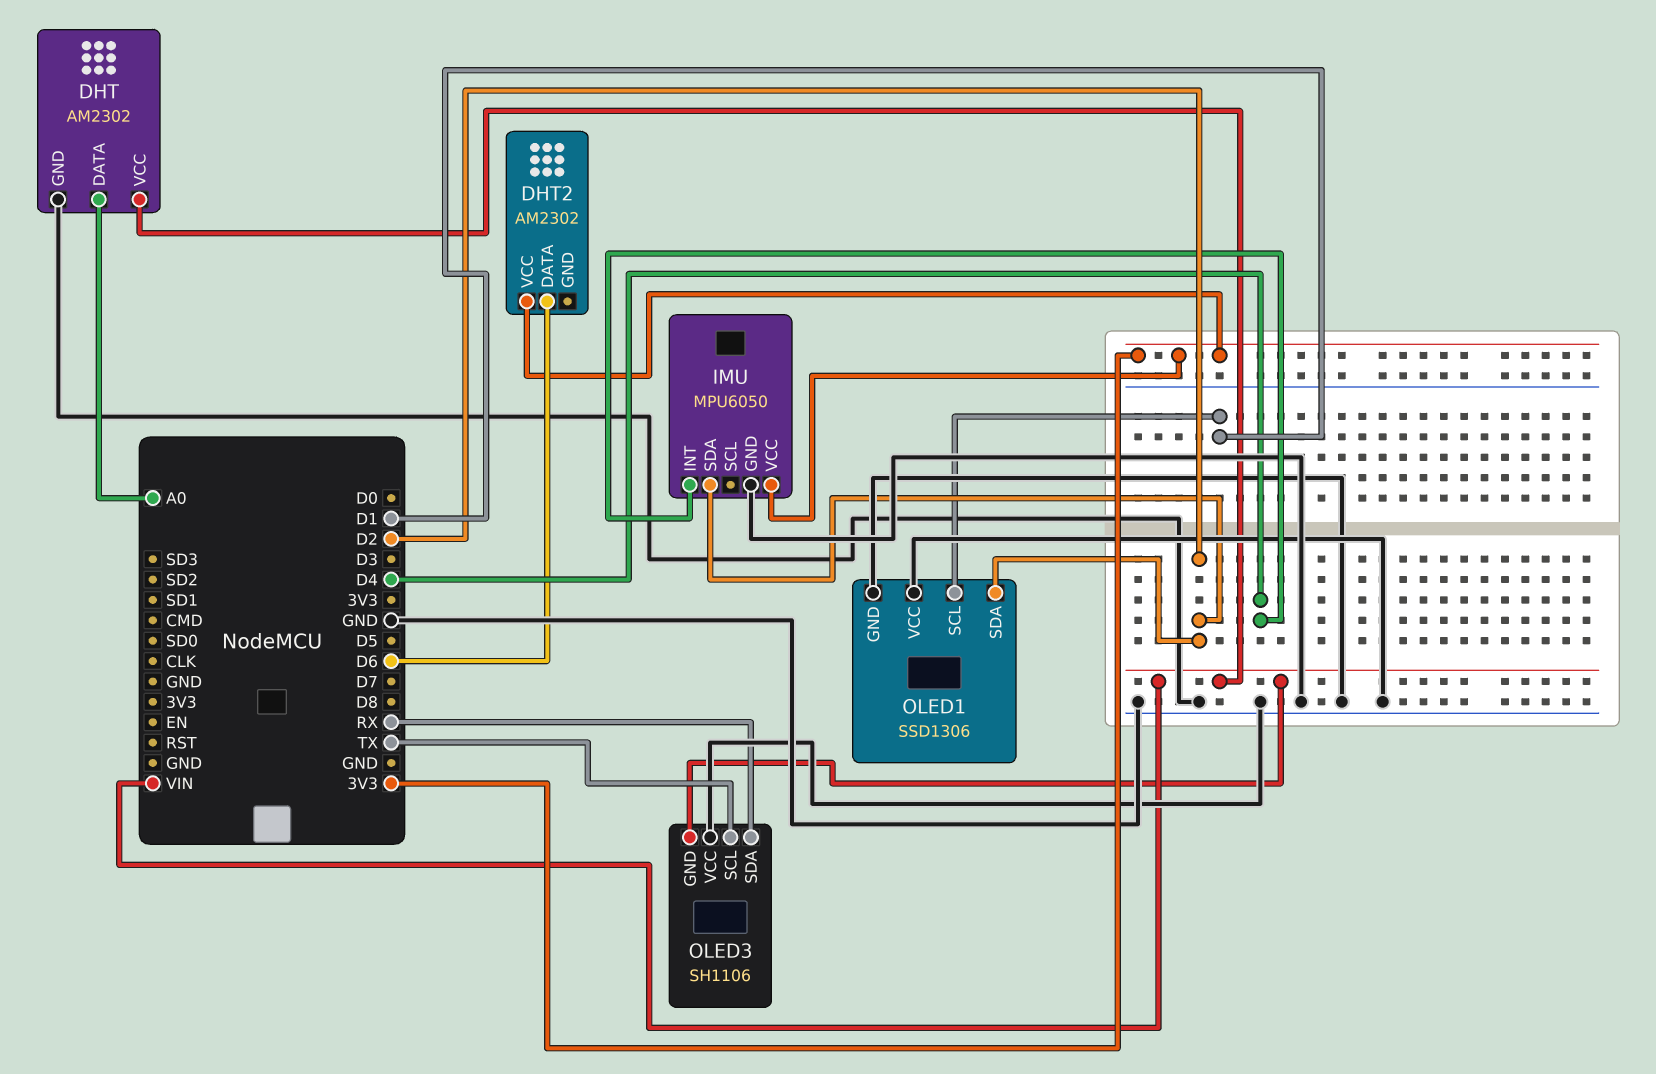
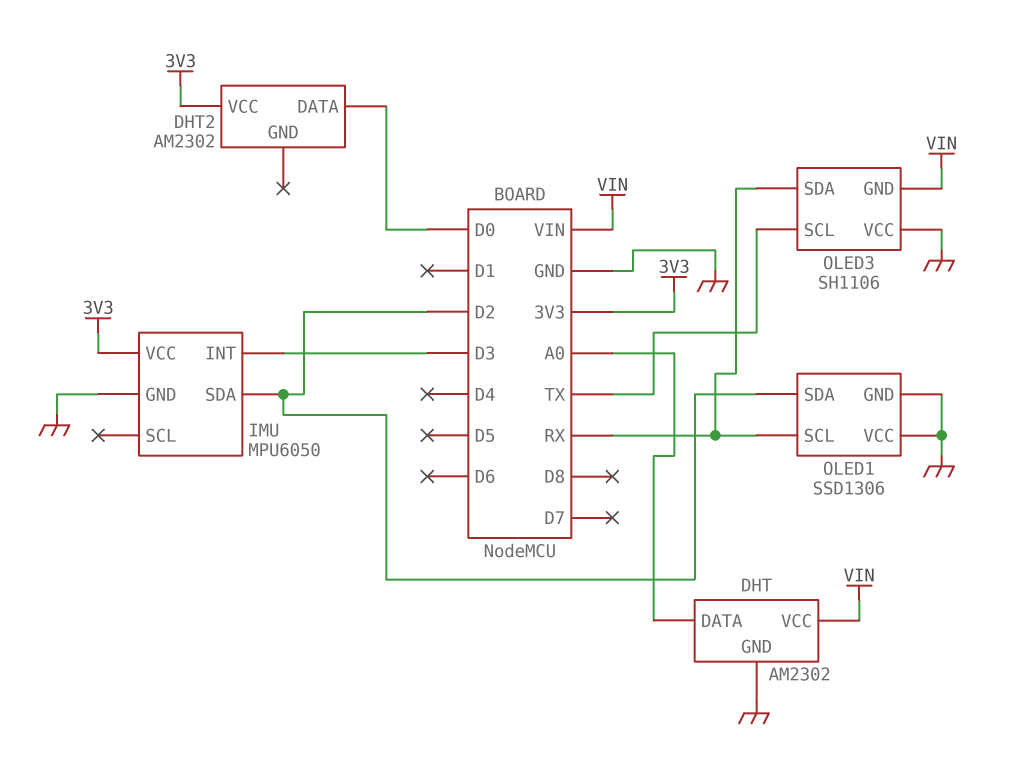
DHT2 pin DATA: D6 -> D0
IMU pin INT: D4 -> D3
OLED1 pin SCL: D1 -> RX

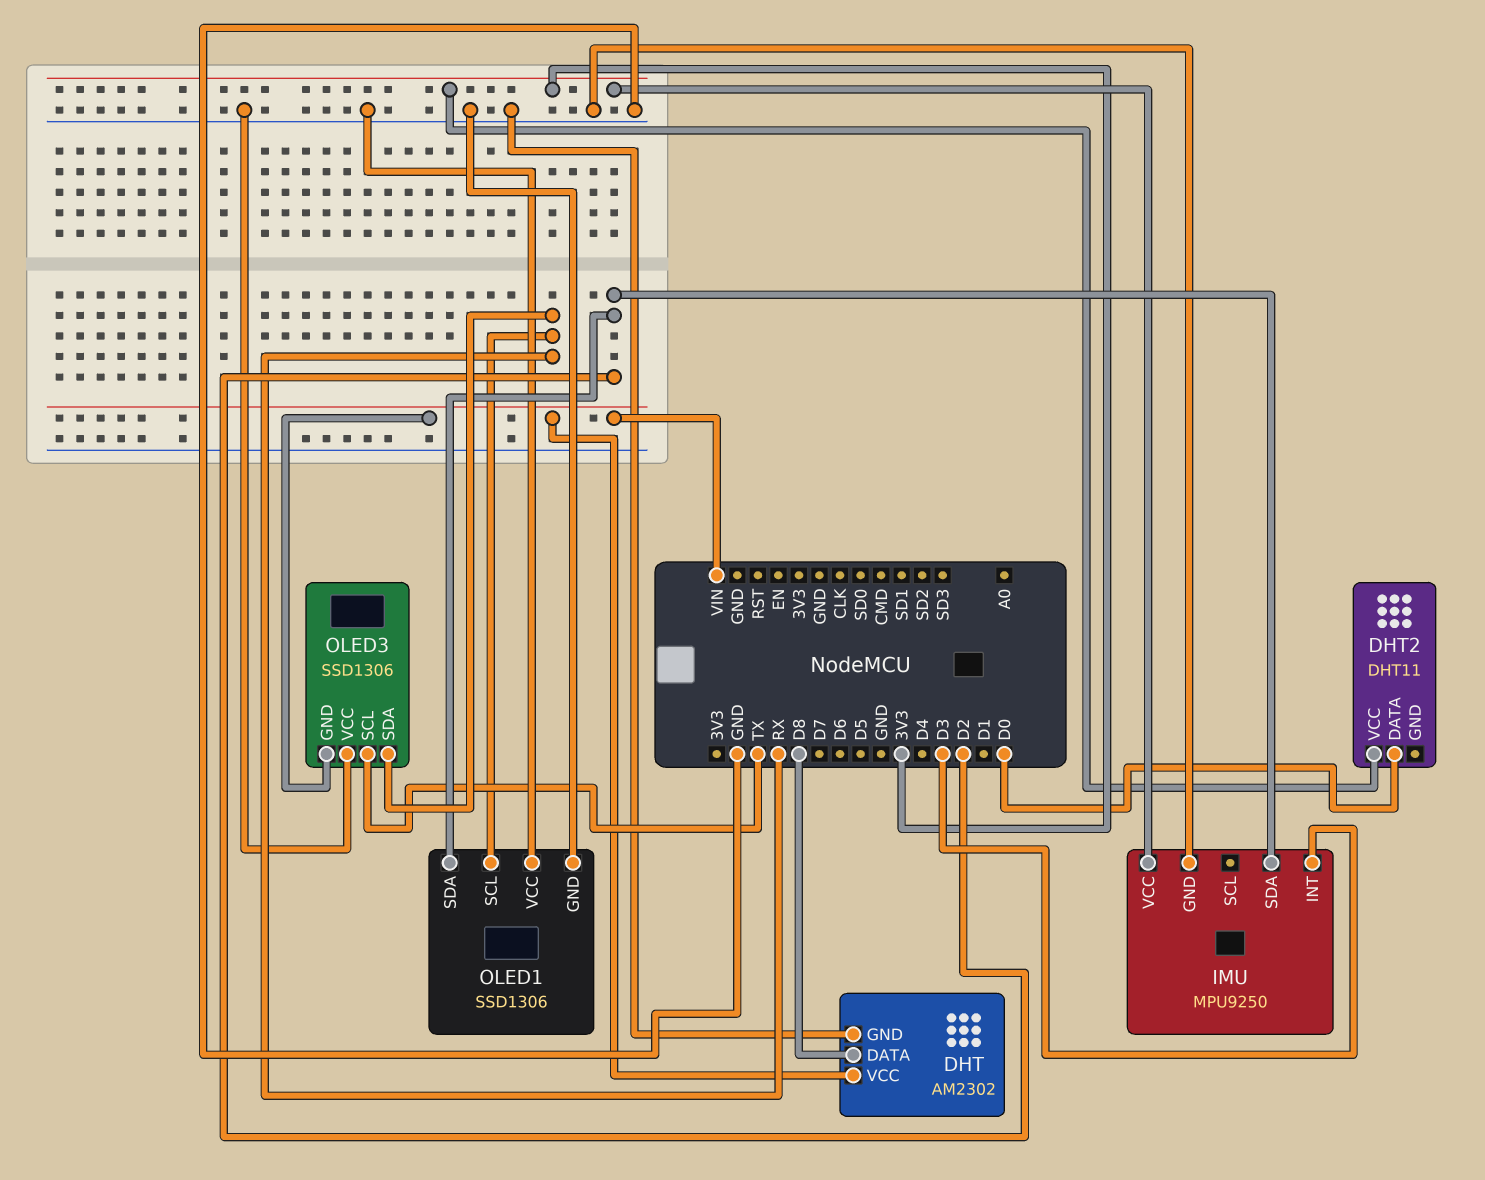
DHT pin DATA: A0 -> D8
DHT2: AM2302 -> DHT11
IMU: MPU6050 -> MPU9250
OLED3: SH1106 -> SSD1306

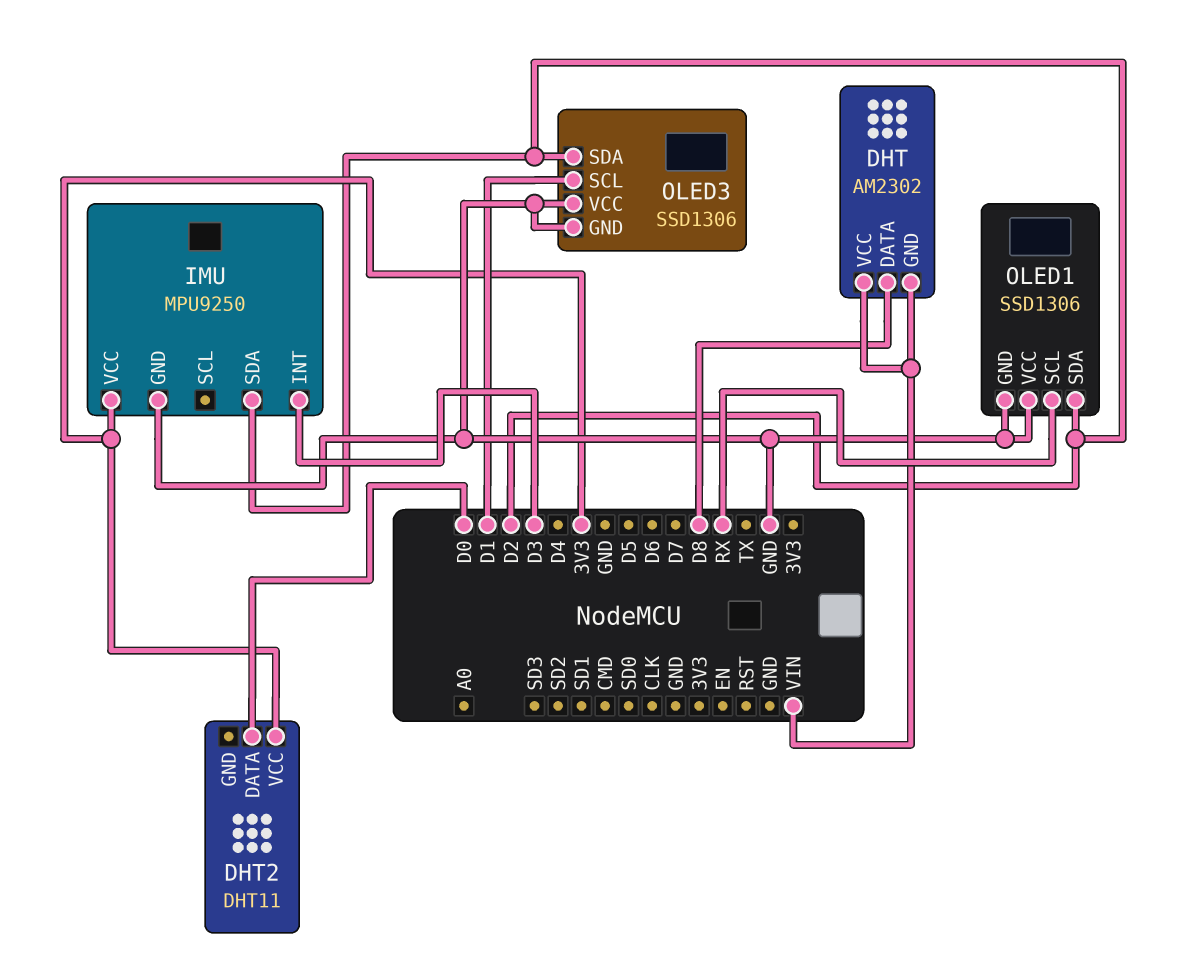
DHT pin GND: GND -> VIN
OLED3 pin GND: VIN -> GND
OLED3 pin SCL: TX -> D1
OLED3 pin SDA: RX -> D2

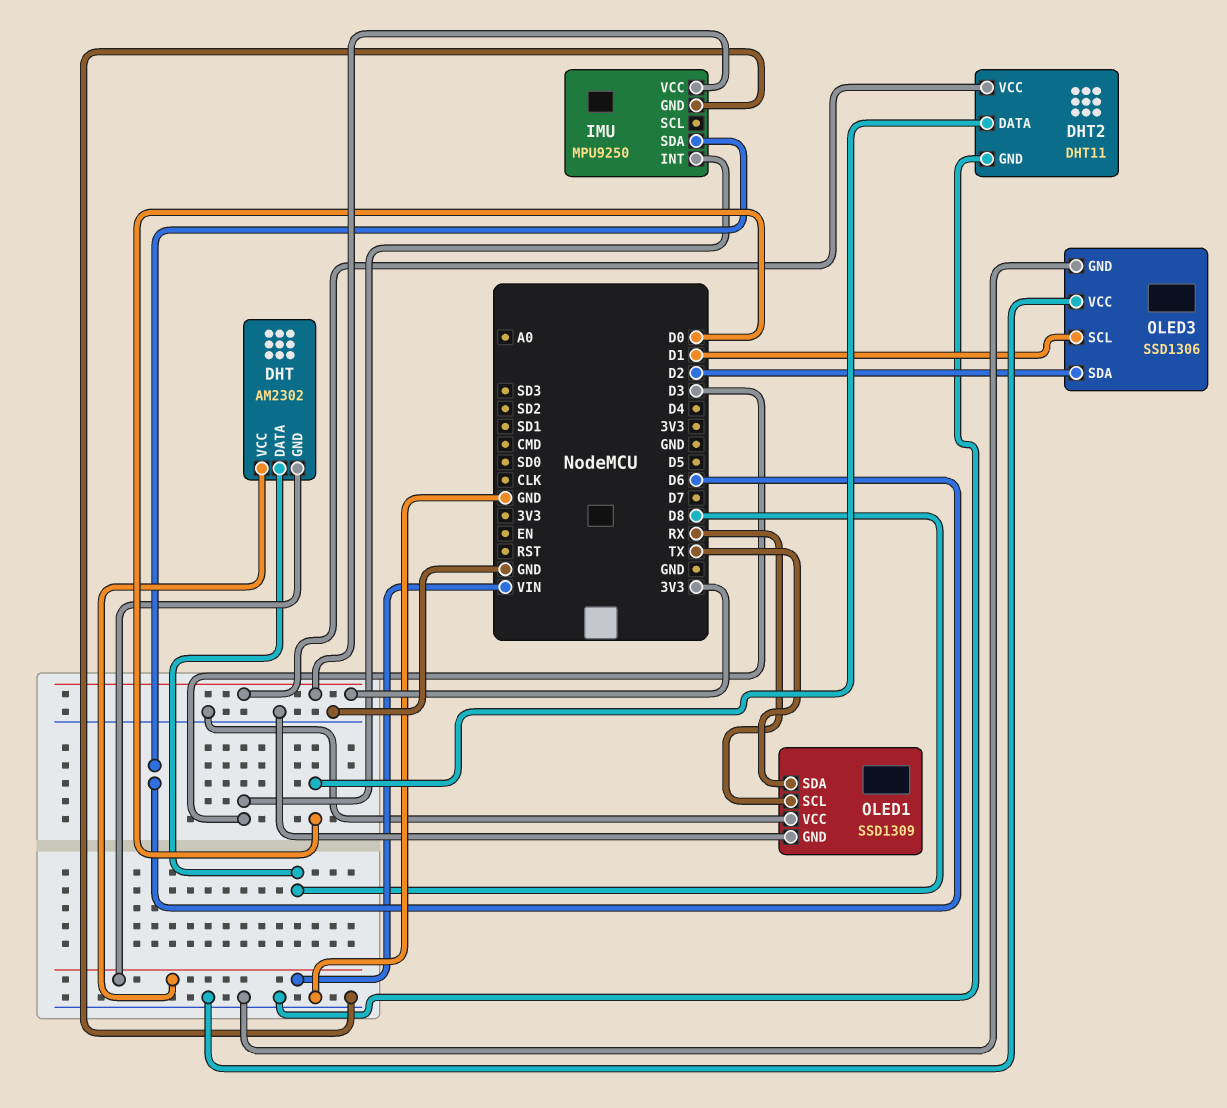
DHT2 pin GND: none -> GND
IMU pin SDA: D2 -> D6
OLED1: SSD1306 -> SSD1309
OLED1 pin SDA: D2 -> TX

